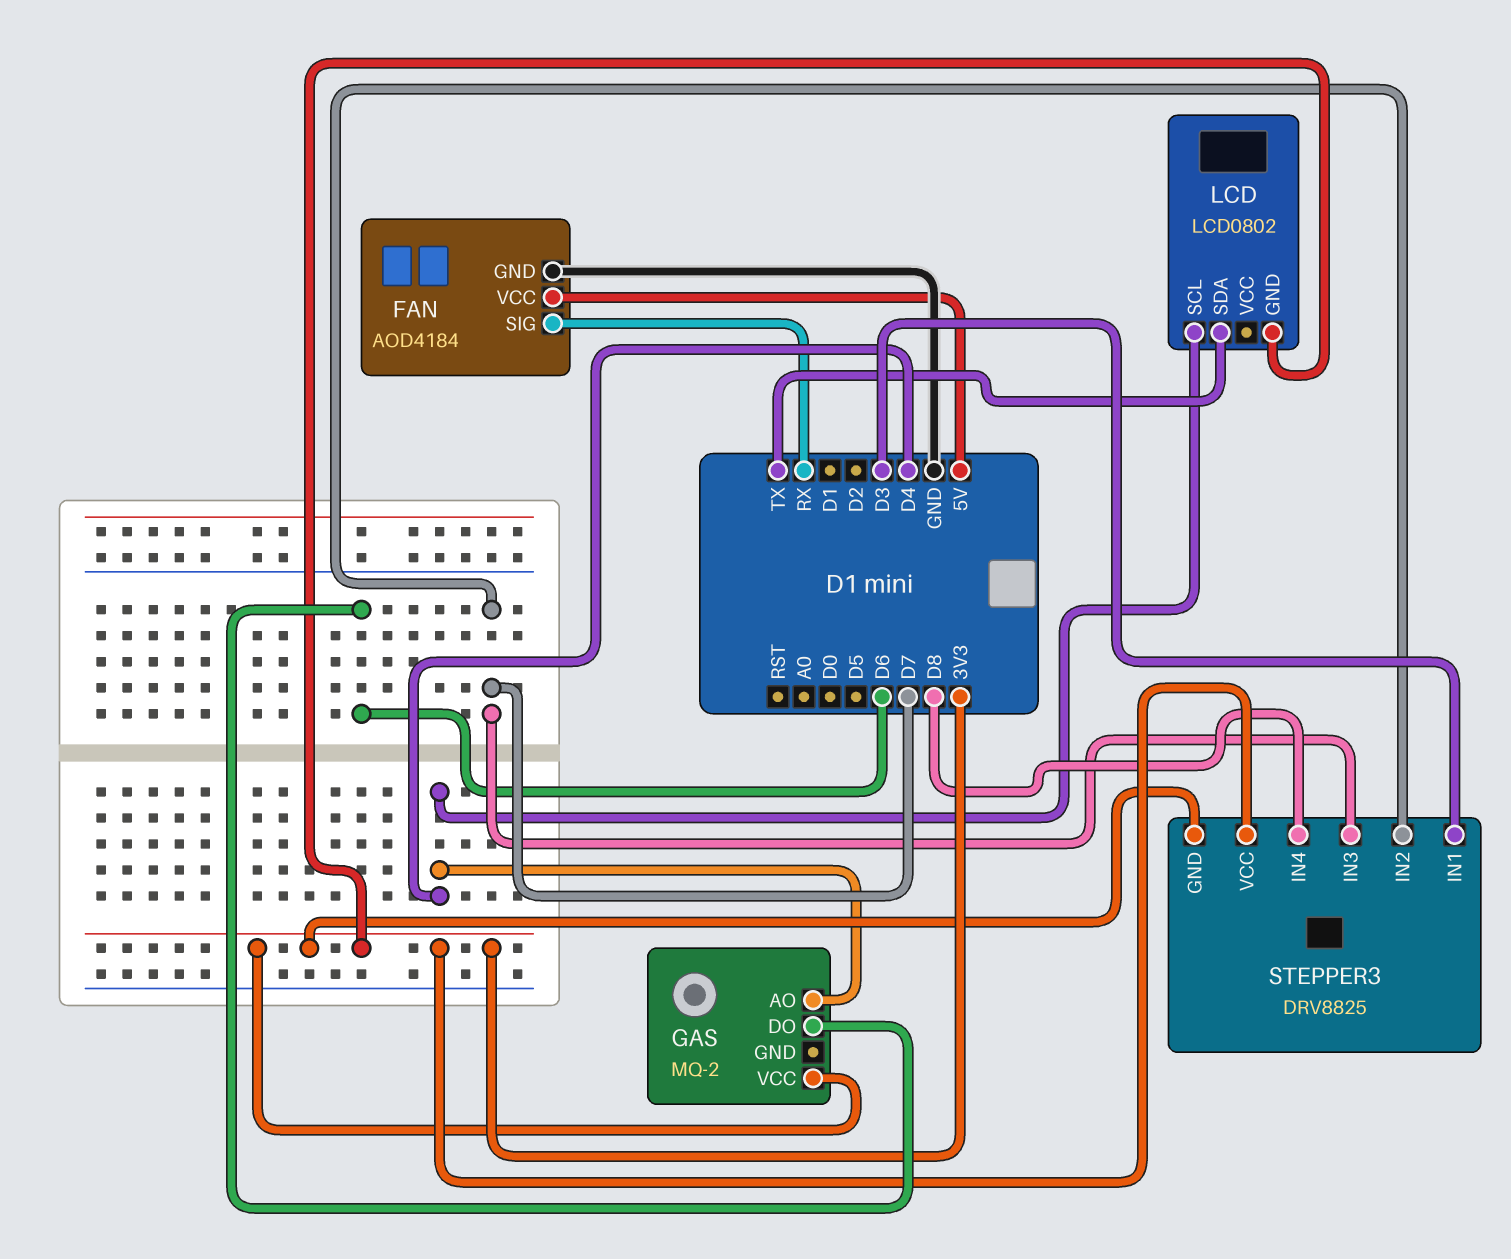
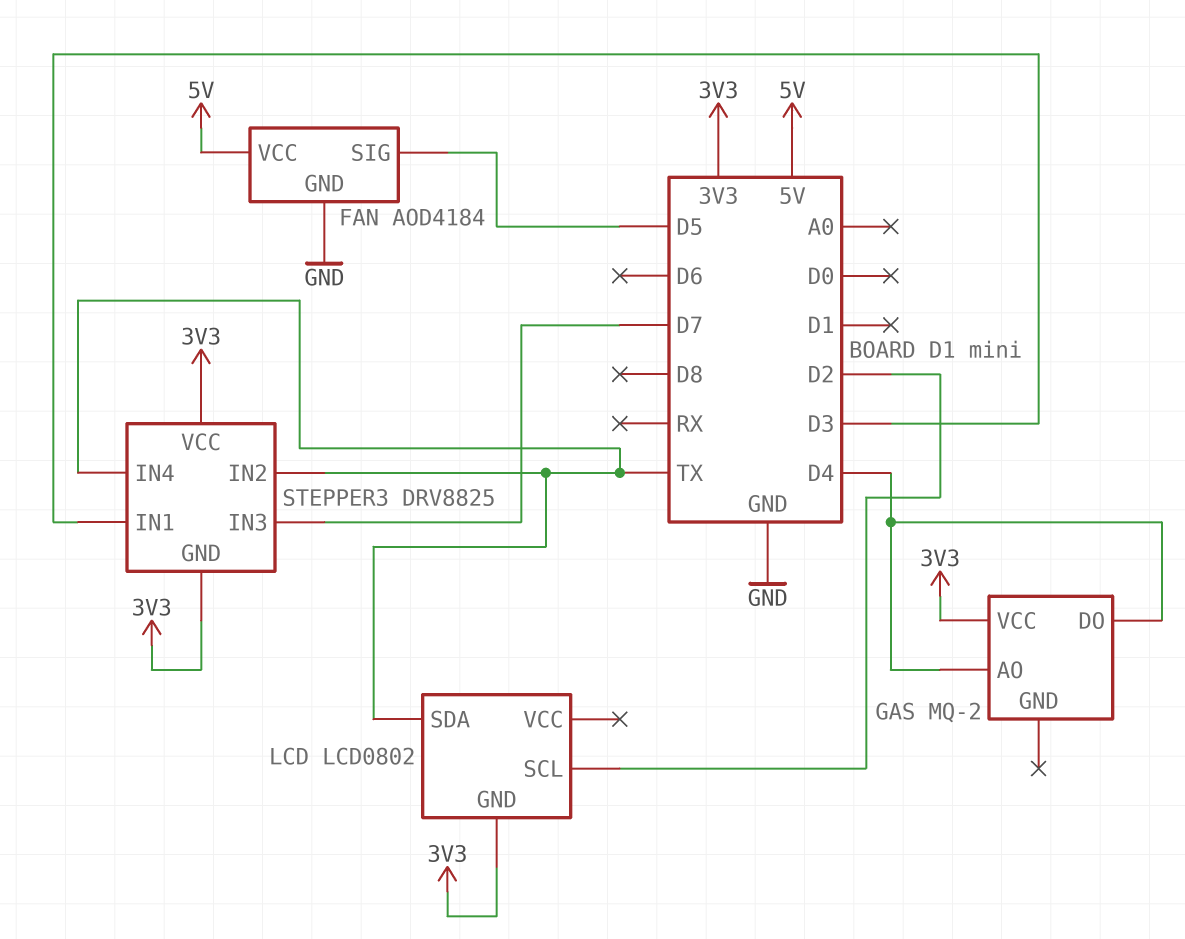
FAN pin SIG: RX -> D5
GAS pin DO: D6 -> D4
LCD pin SCL: D4 -> D2
STEPPER3 pin IN2: D7 -> TX
STEPPER3 pin IN4: D8 -> TX

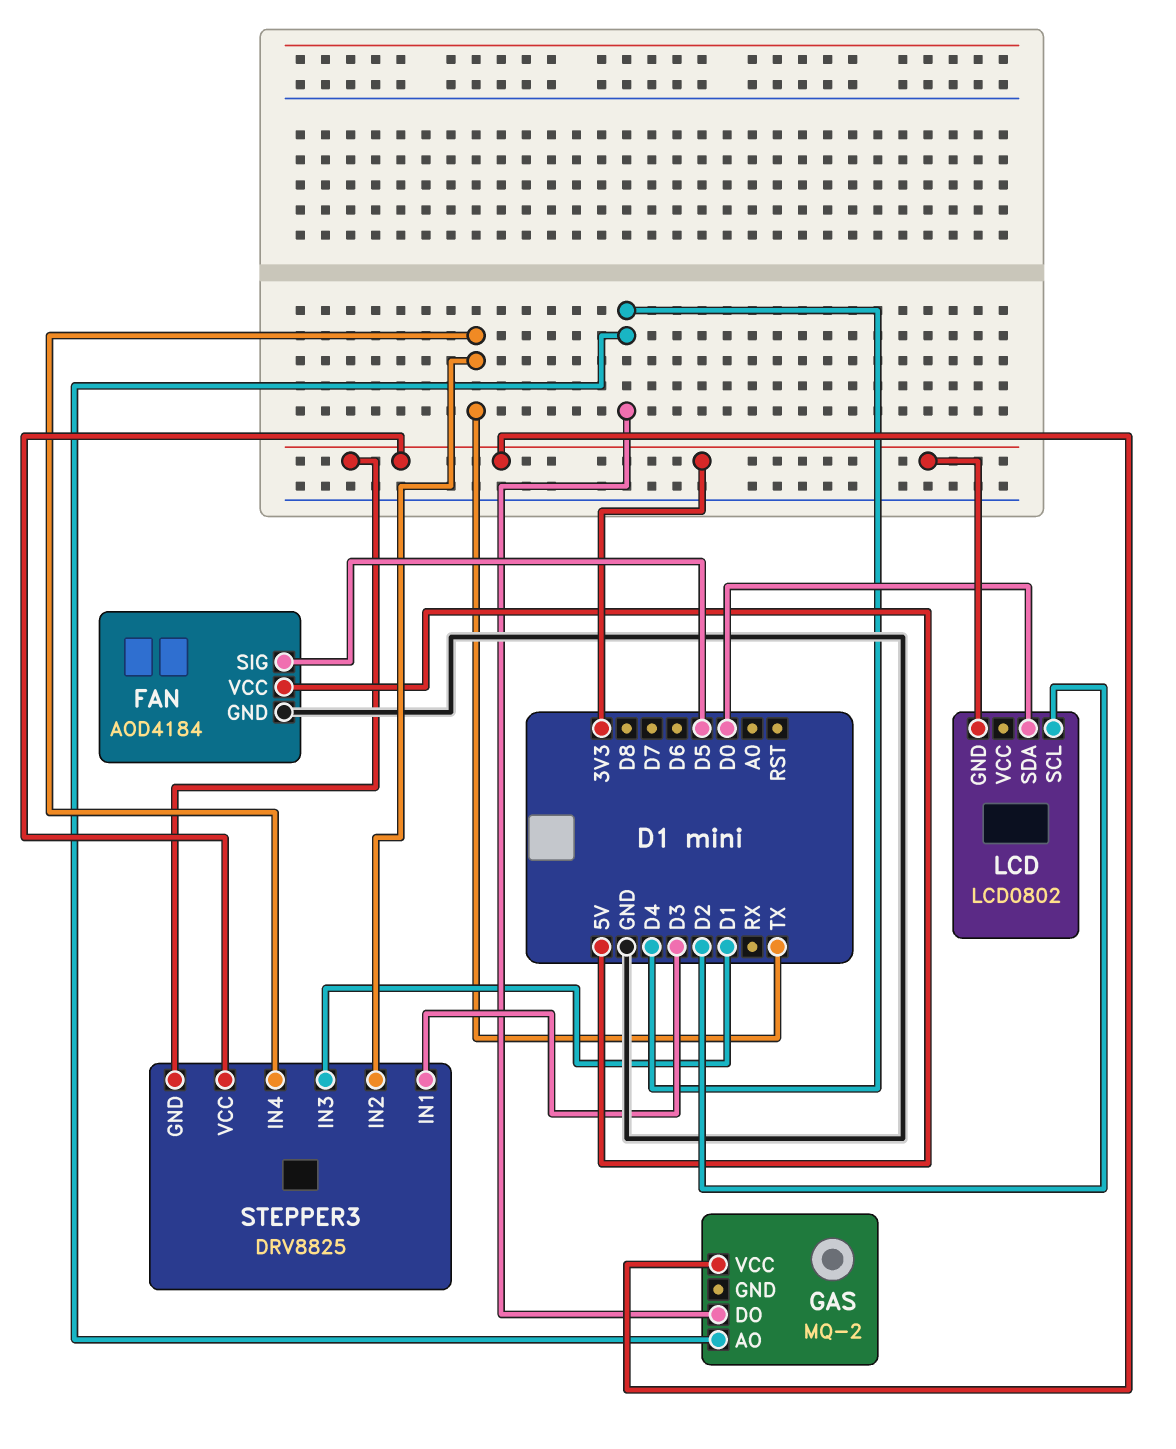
LCD pin SDA: TX -> D0
STEPPER3 pin IN3: D7 -> D1

